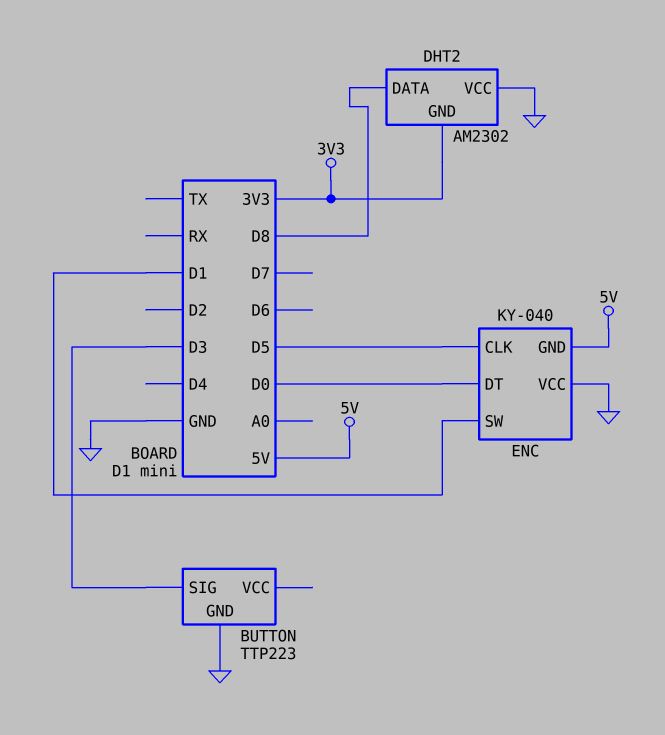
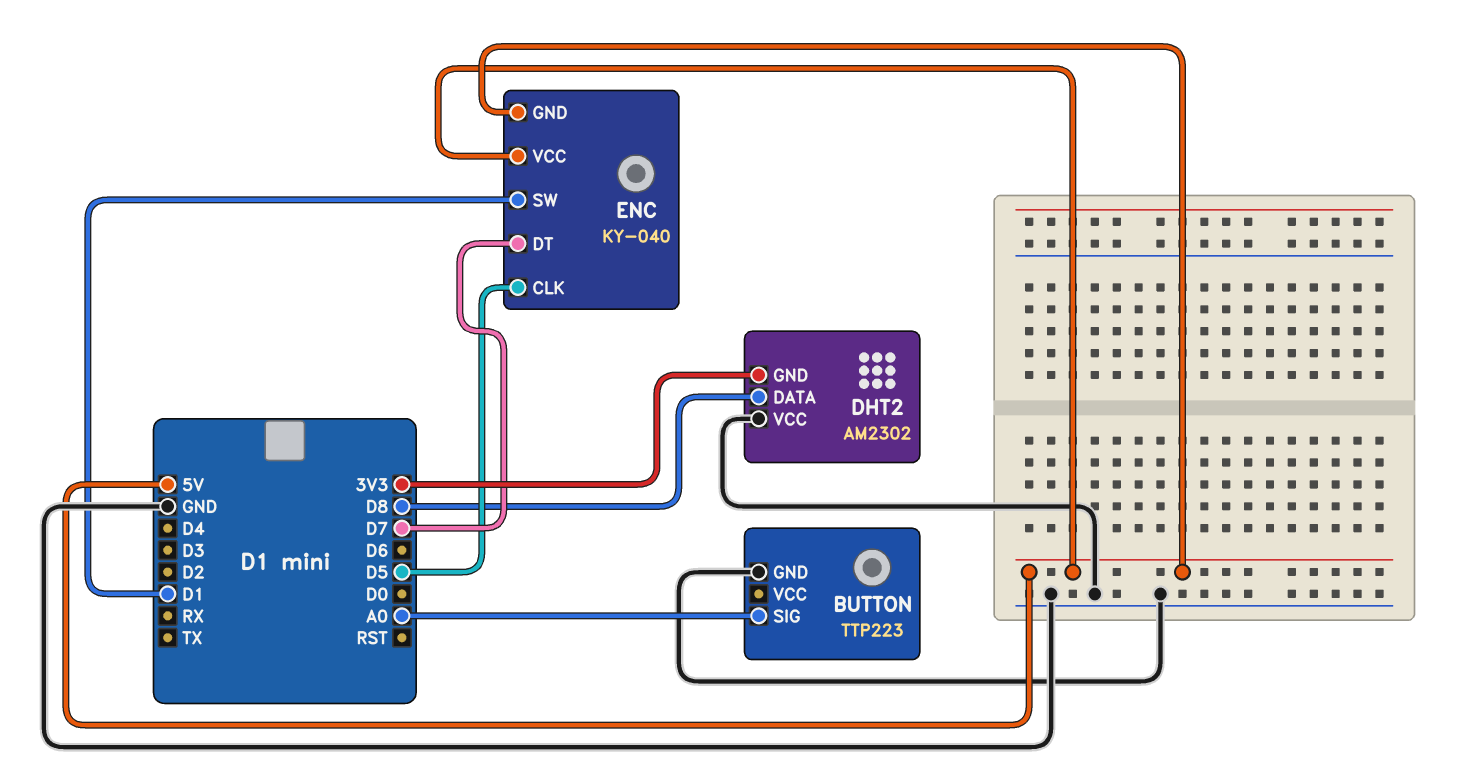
BUTTON pin SIG: D3 -> A0
ENC pin DT: D0 -> D7
ENC pin VCC: GND -> 5V

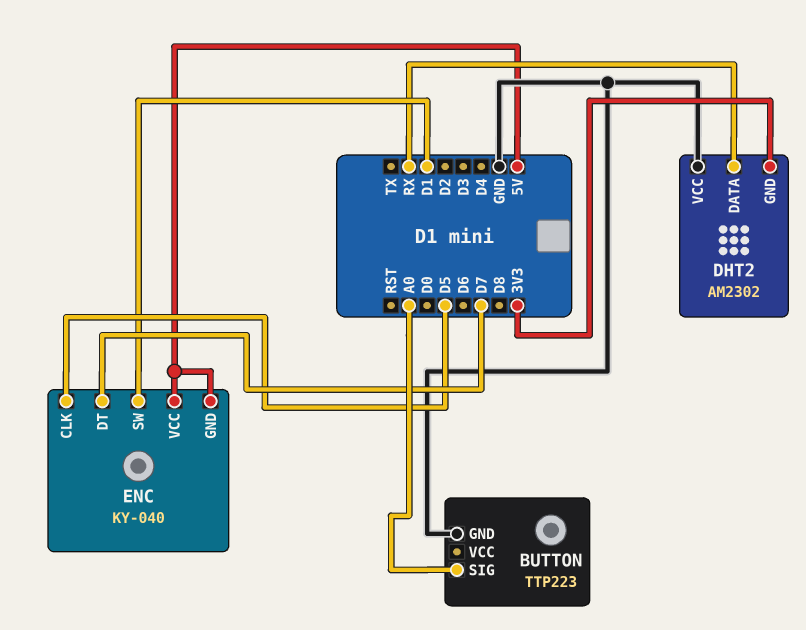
DHT2 pin DATA: D8 -> RX

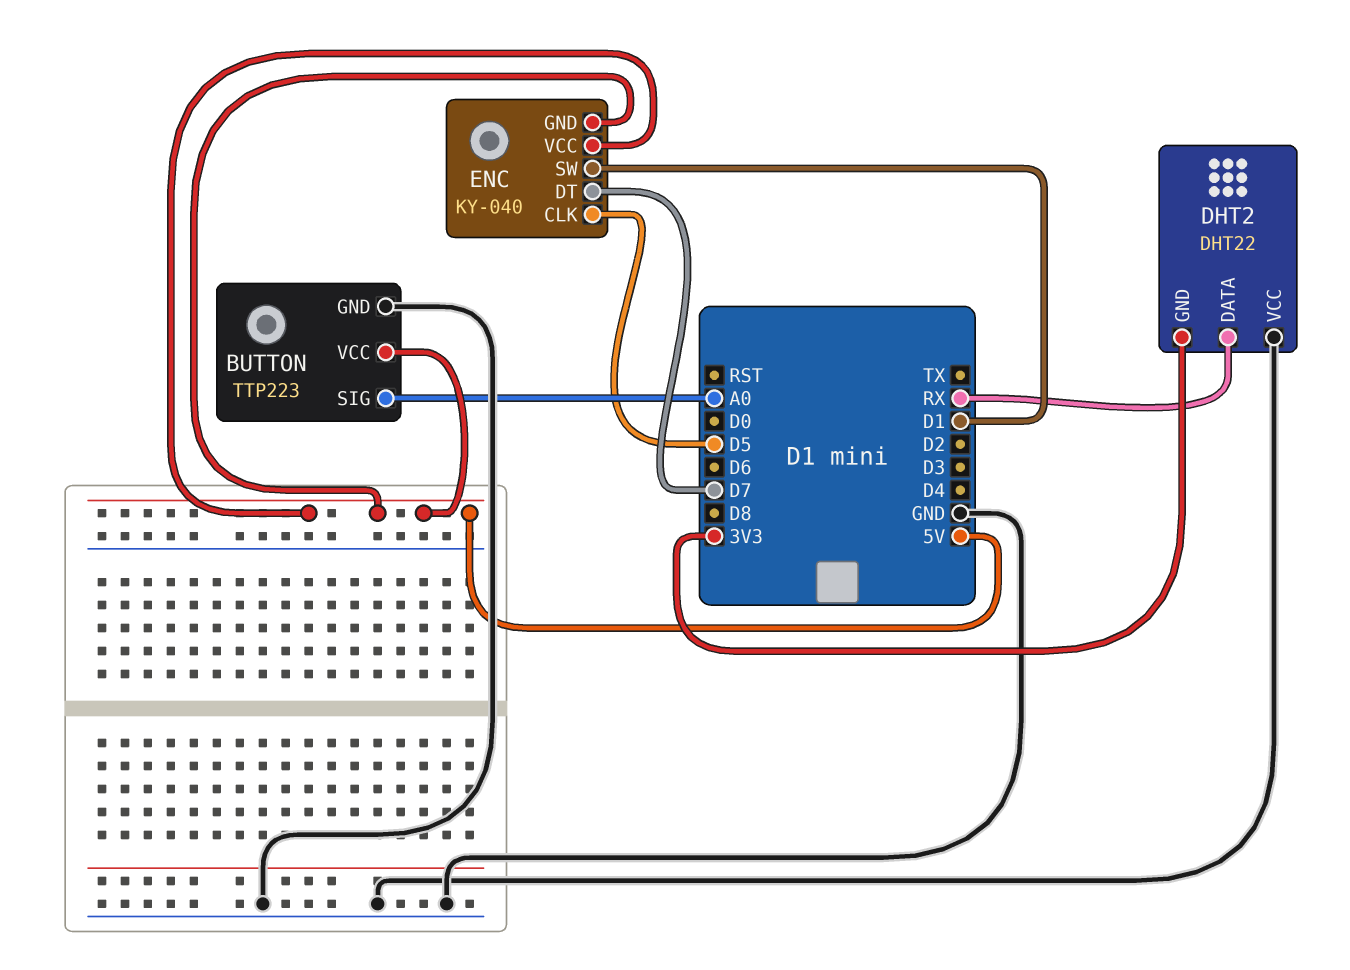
BUTTON pin VCC: none -> 5V
DHT2: AM2302 -> DHT22

